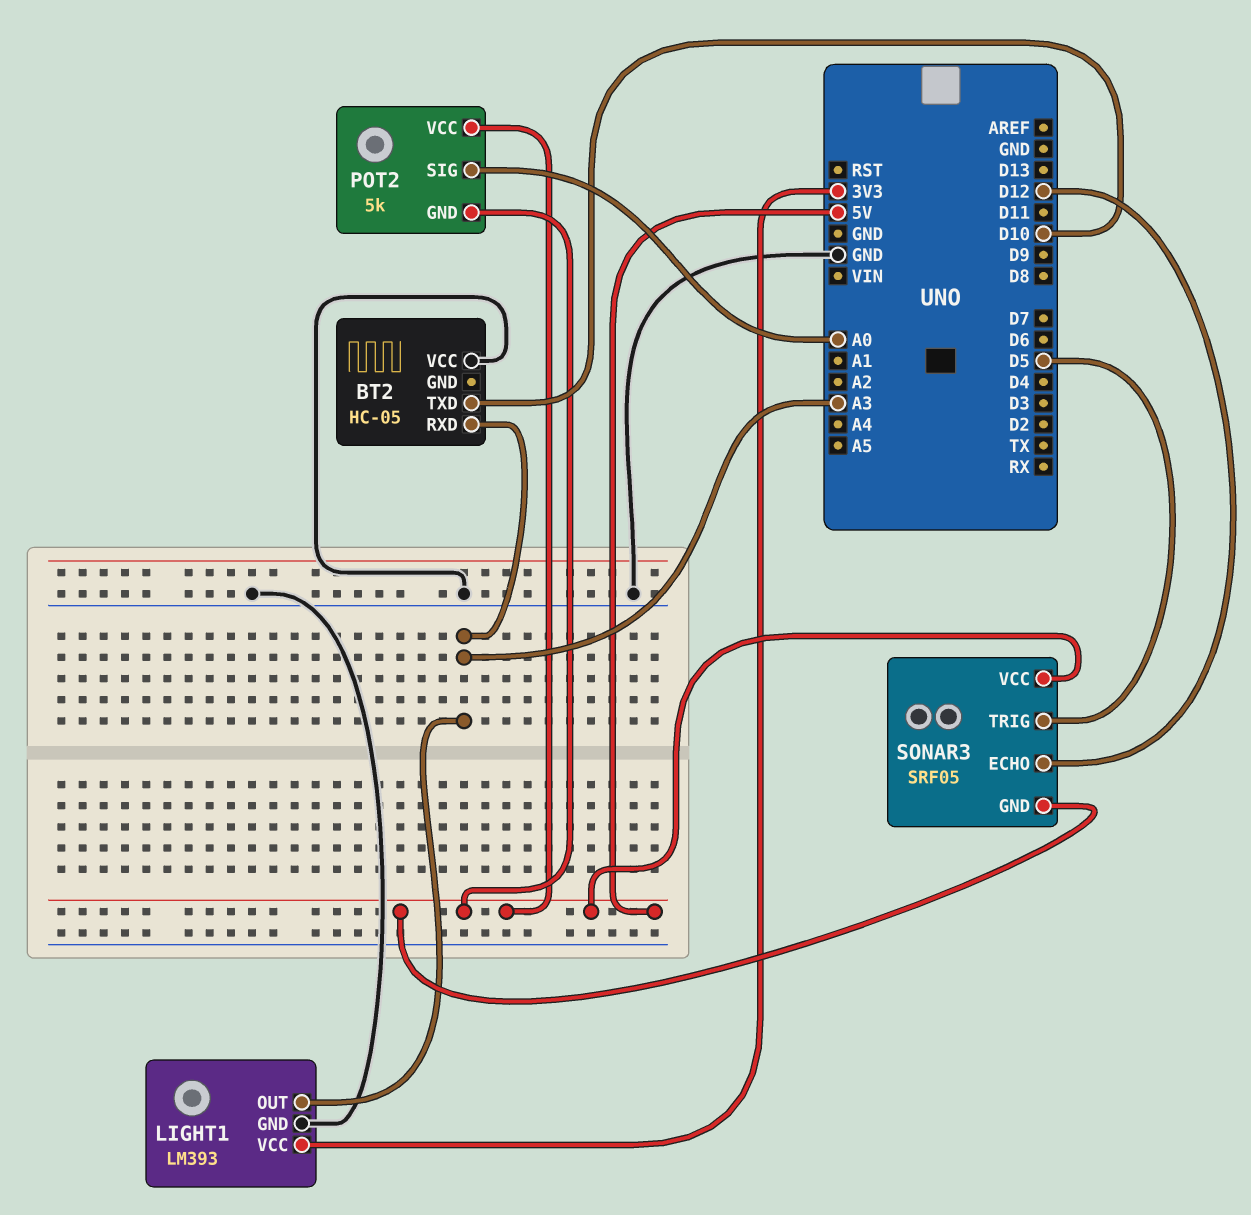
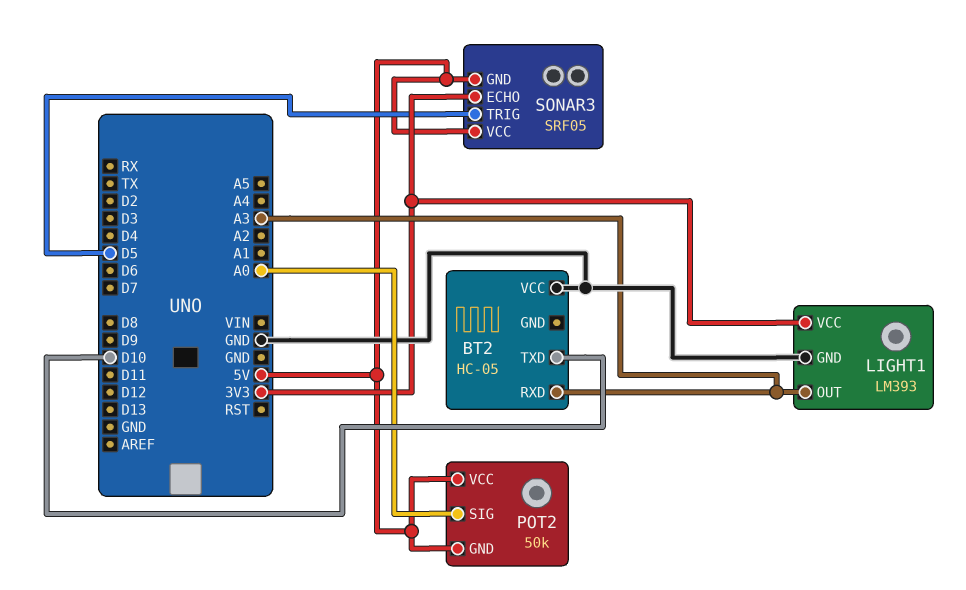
POT2: 5k -> 50k
SONAR3 pin ECHO: D12 -> 3V3

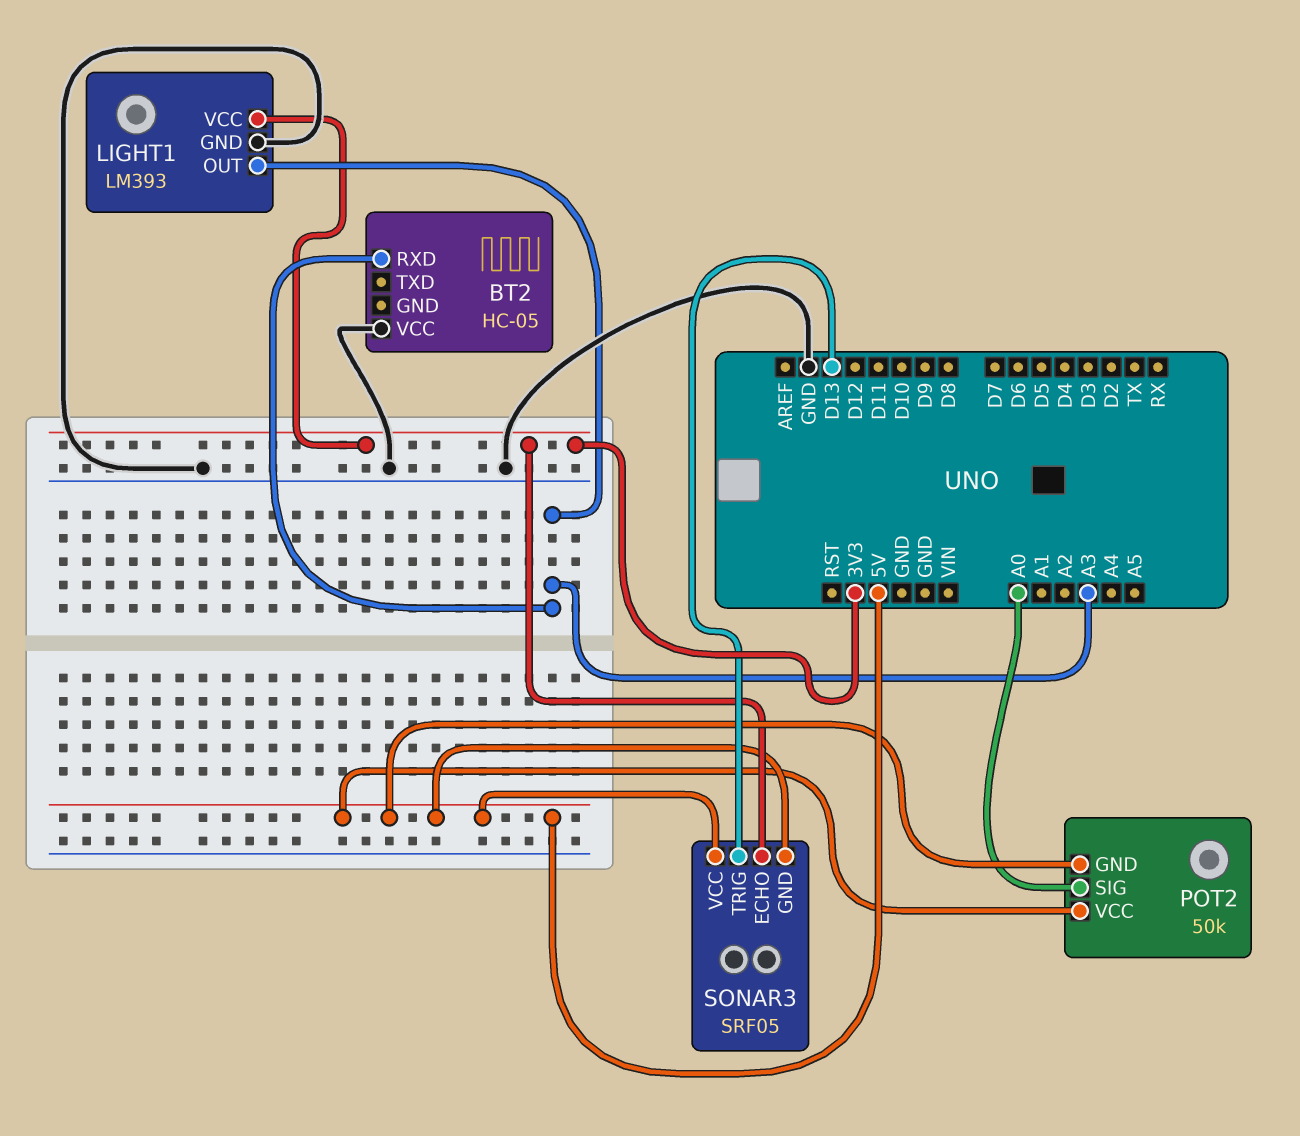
BT2 pin TXD: D10 -> none
SONAR3 pin TRIG: D5 -> D13

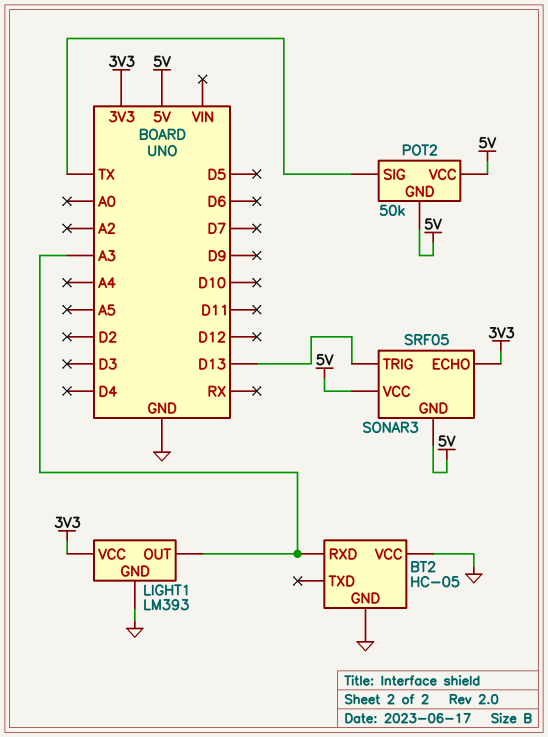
BT2 pin GND: none -> GND
POT2 pin SIG: A0 -> TX

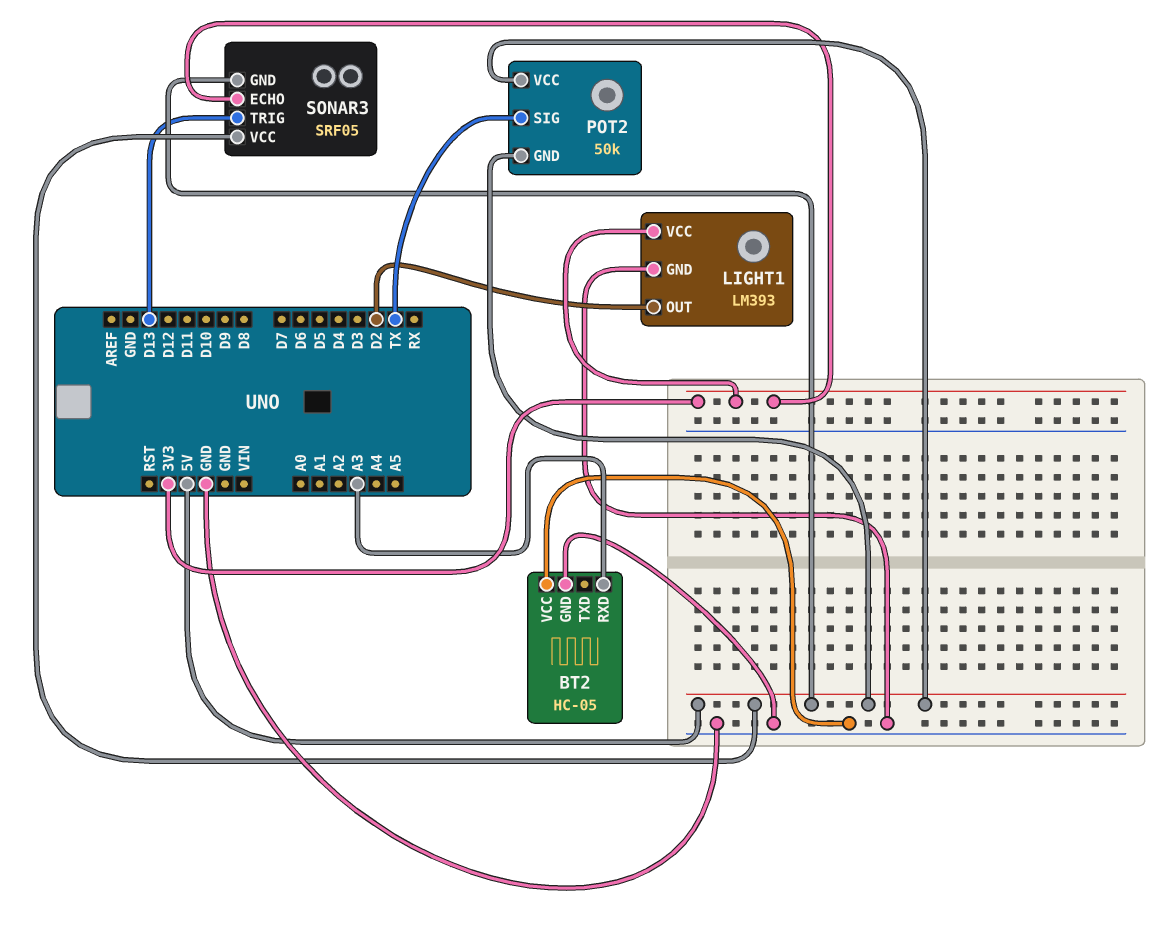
LIGHT1 pin OUT: A3 -> D2

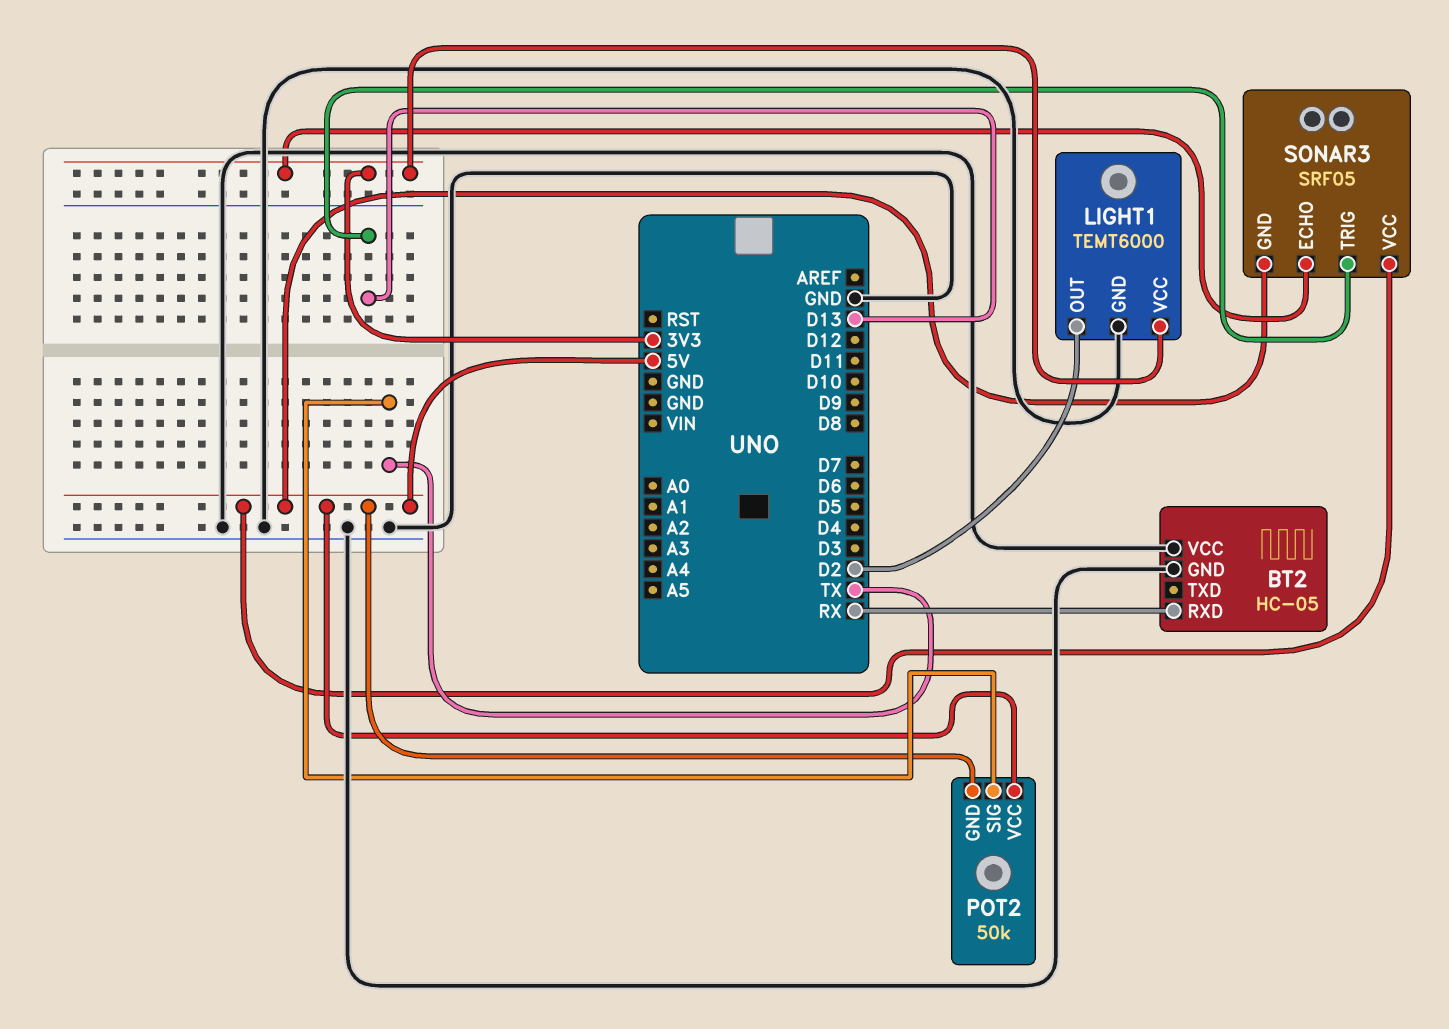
BT2 pin RXD: A3 -> RX
LIGHT1: LM393 -> TEMT6000

